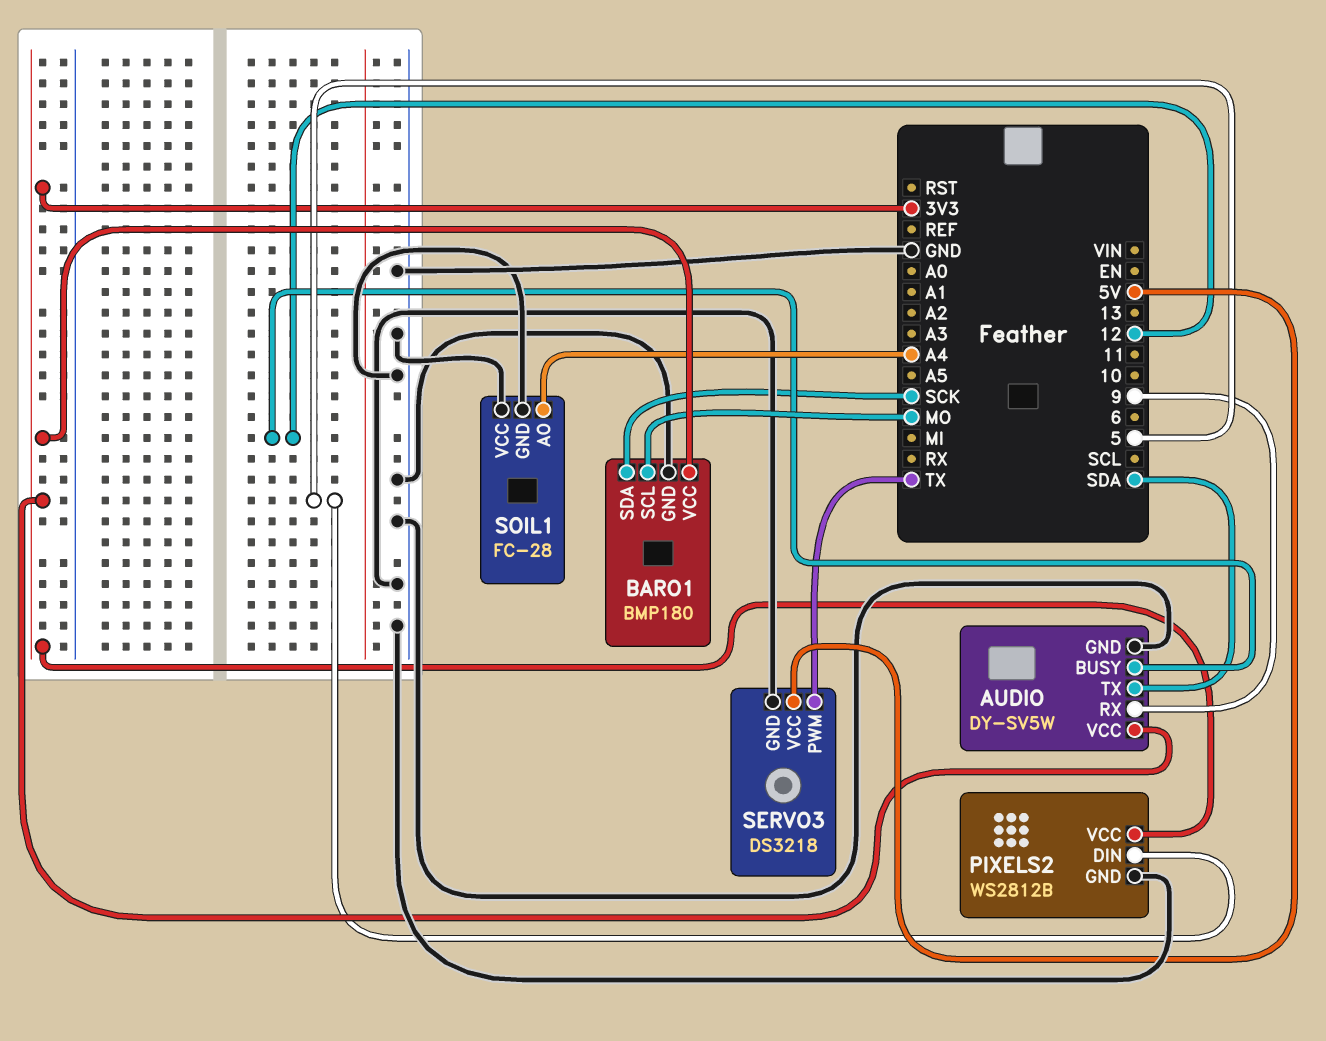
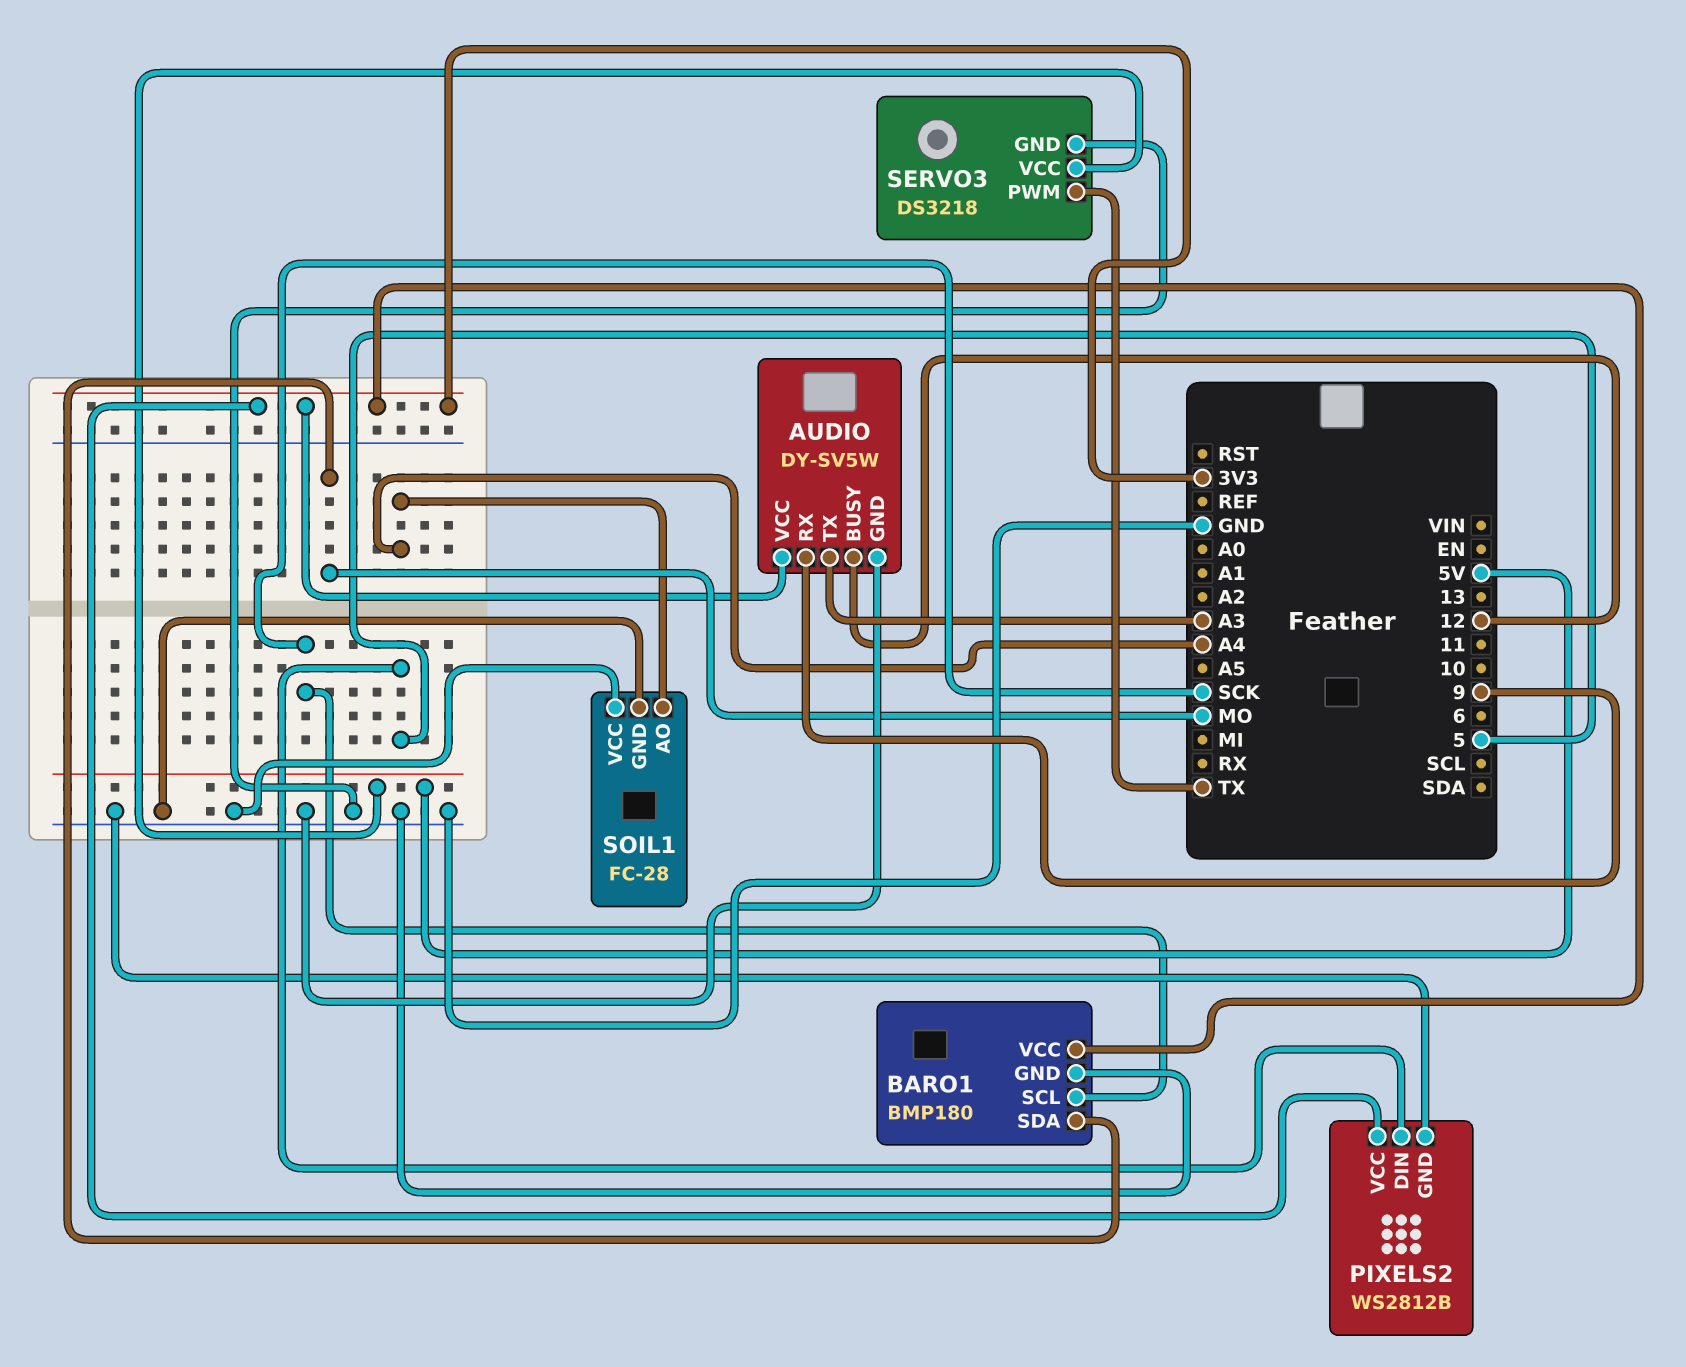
AUDIO pin TX: SDA -> A3
BARO1 pin SCL: MO -> SCK
BARO1 pin SDA: SCK -> MO

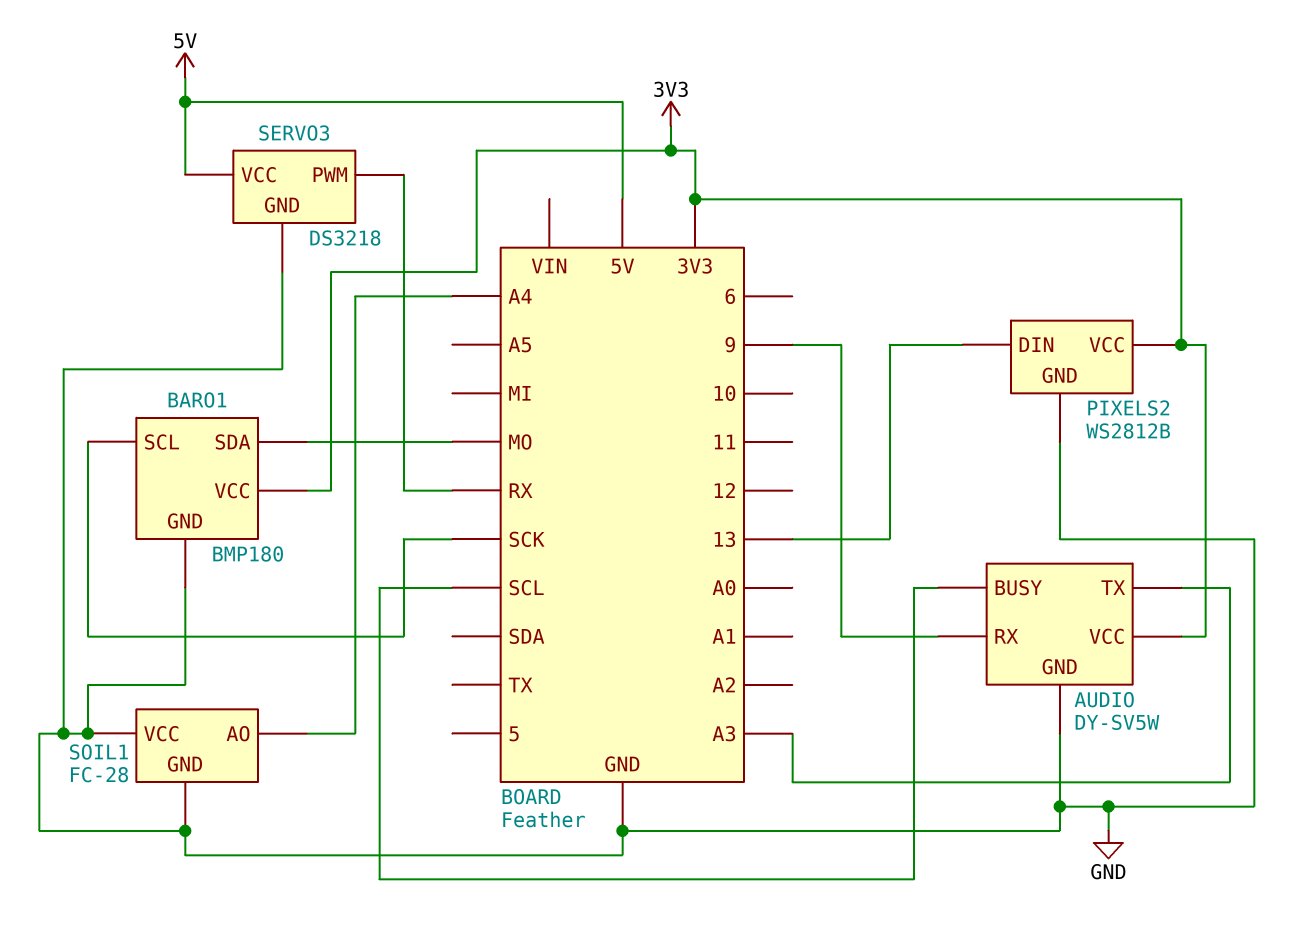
AUDIO pin BUSY: 12 -> SCL
PIXELS2 pin DIN: 5 -> 13
SERVO3 pin PWM: TX -> RX

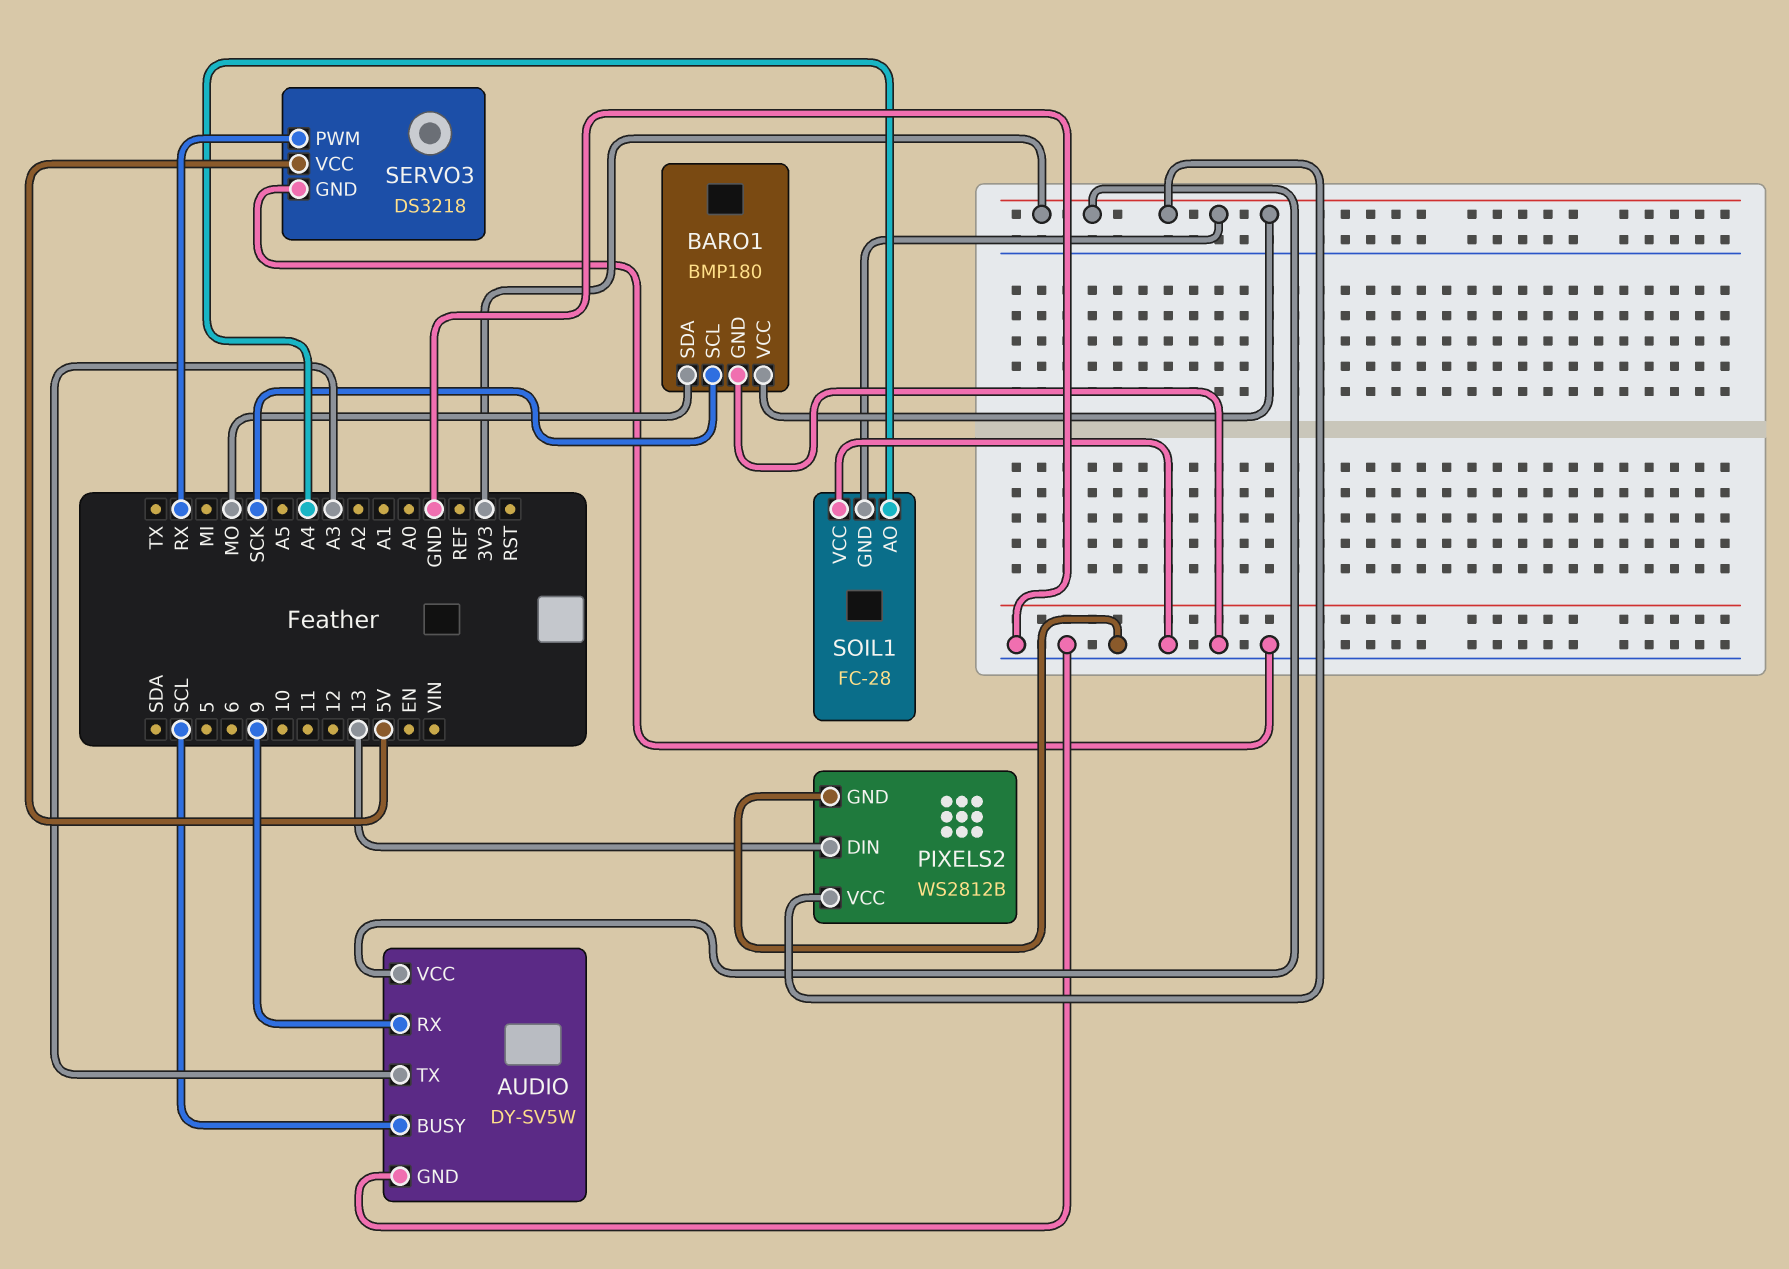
SOIL1 pin GND: GND -> 3V3

